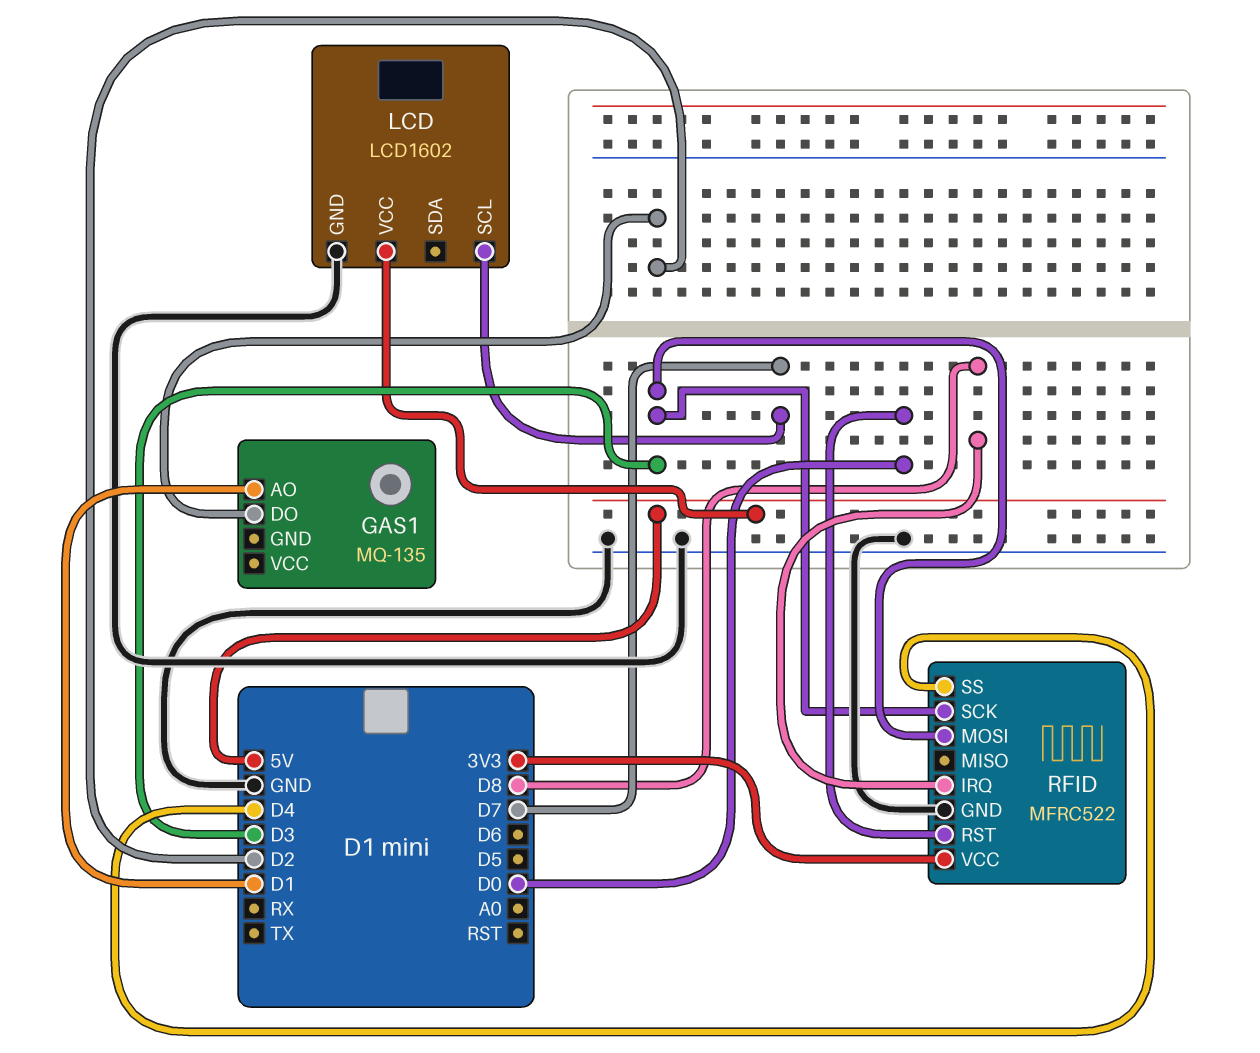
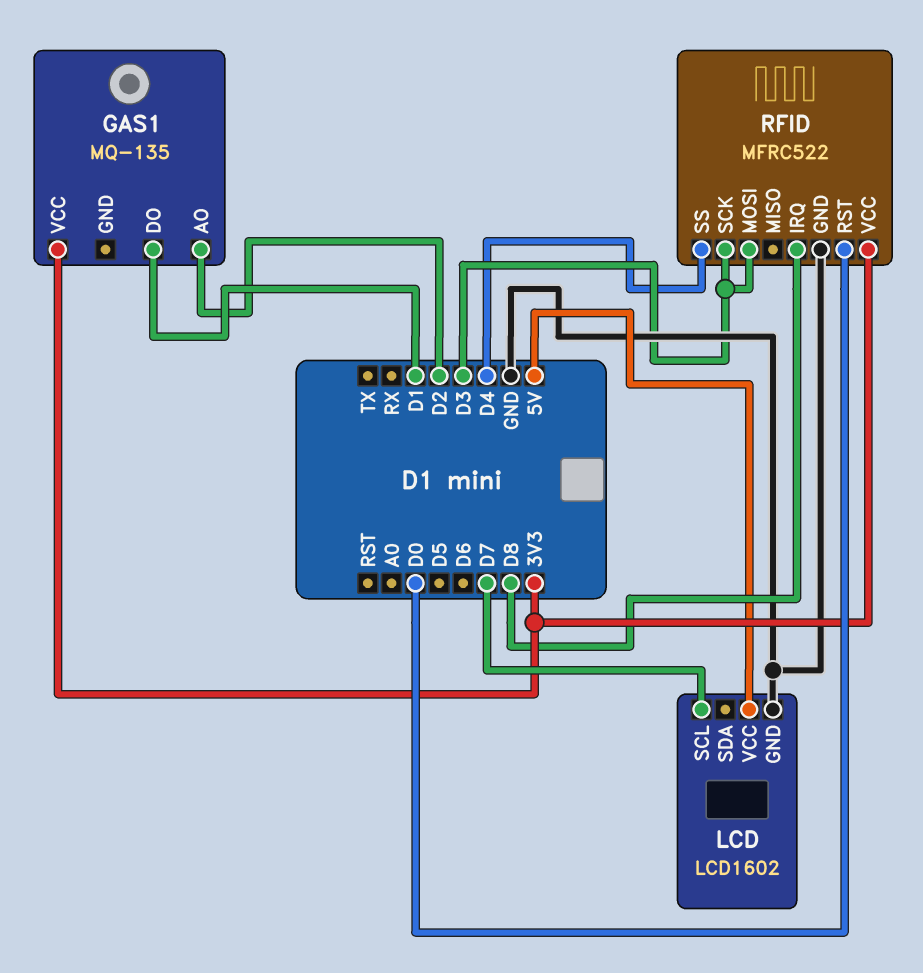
GAS1 pin AO: D1 -> D2
GAS1 pin DO: D2 -> D1
GAS1 pin VCC: none -> 3V3

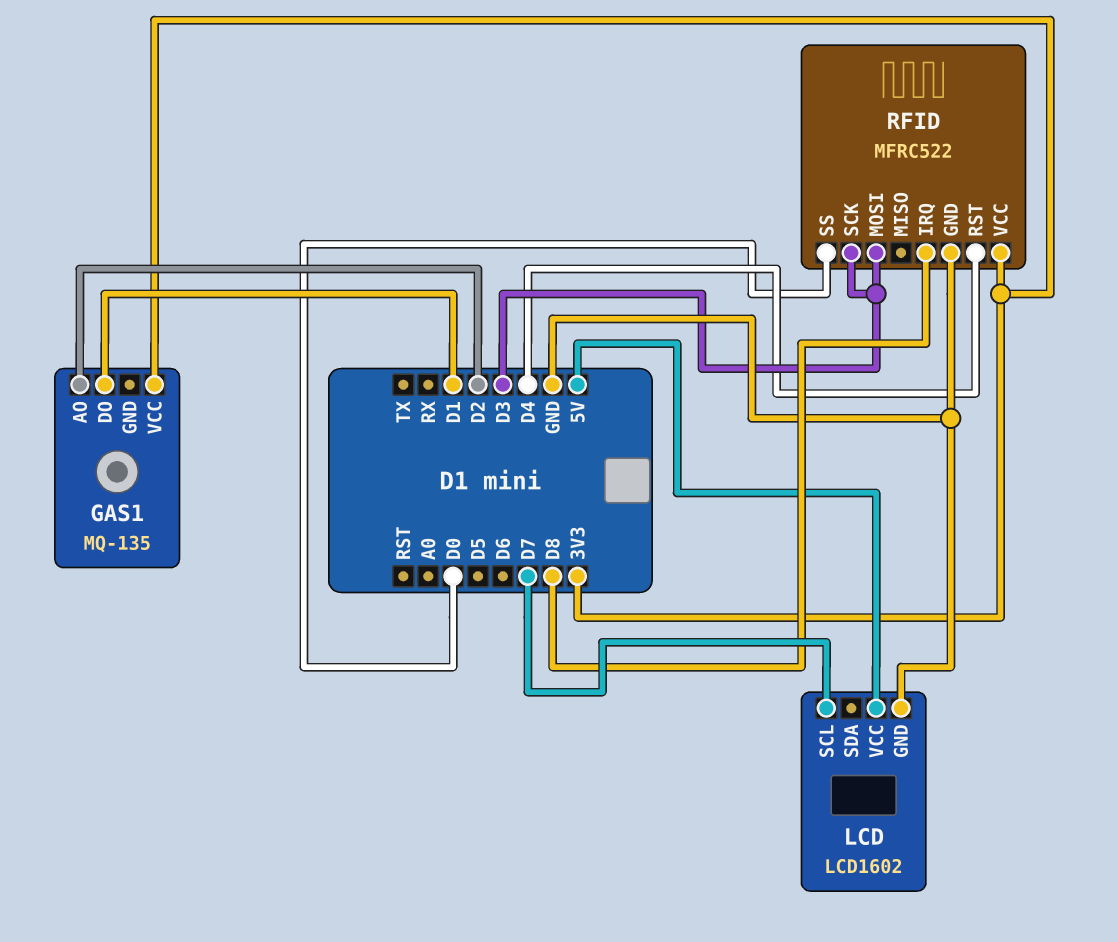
RFID pin RST: D0 -> D4
RFID pin SS: D4 -> D0

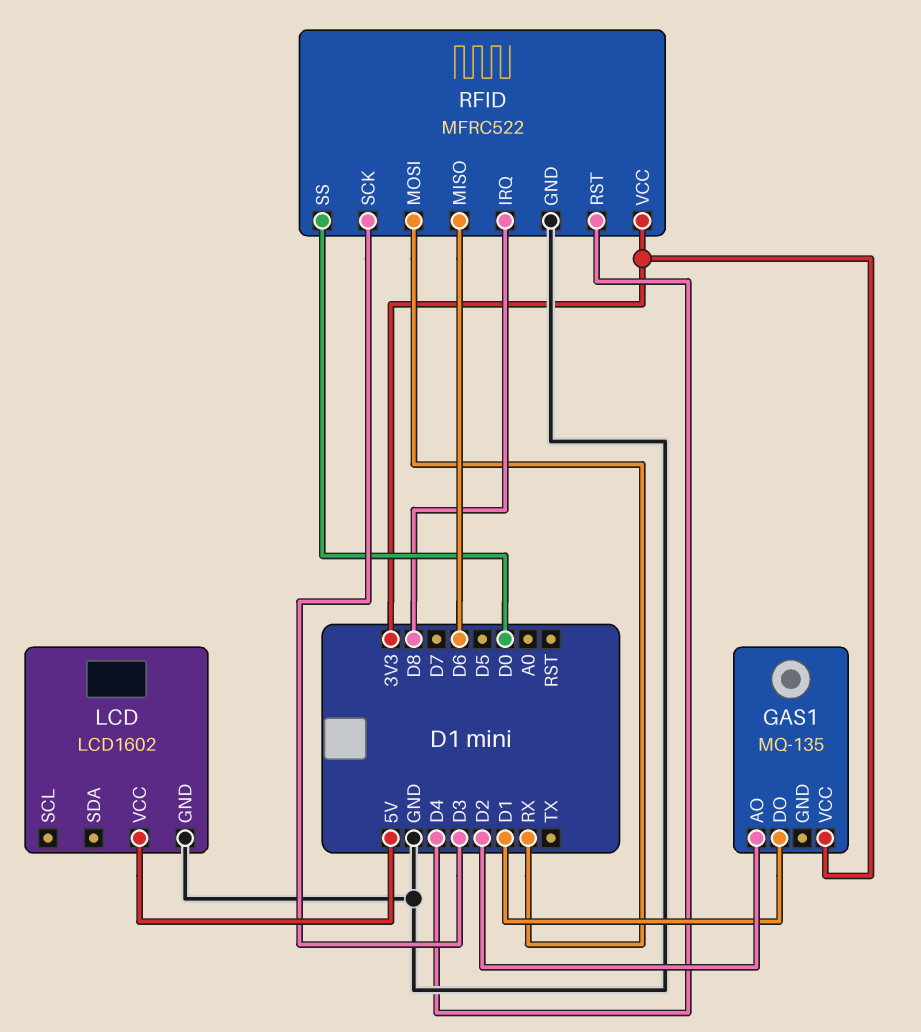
LCD pin SCL: D7 -> none
RFID pin MISO: none -> D6
RFID pin MOSI: D3 -> RX

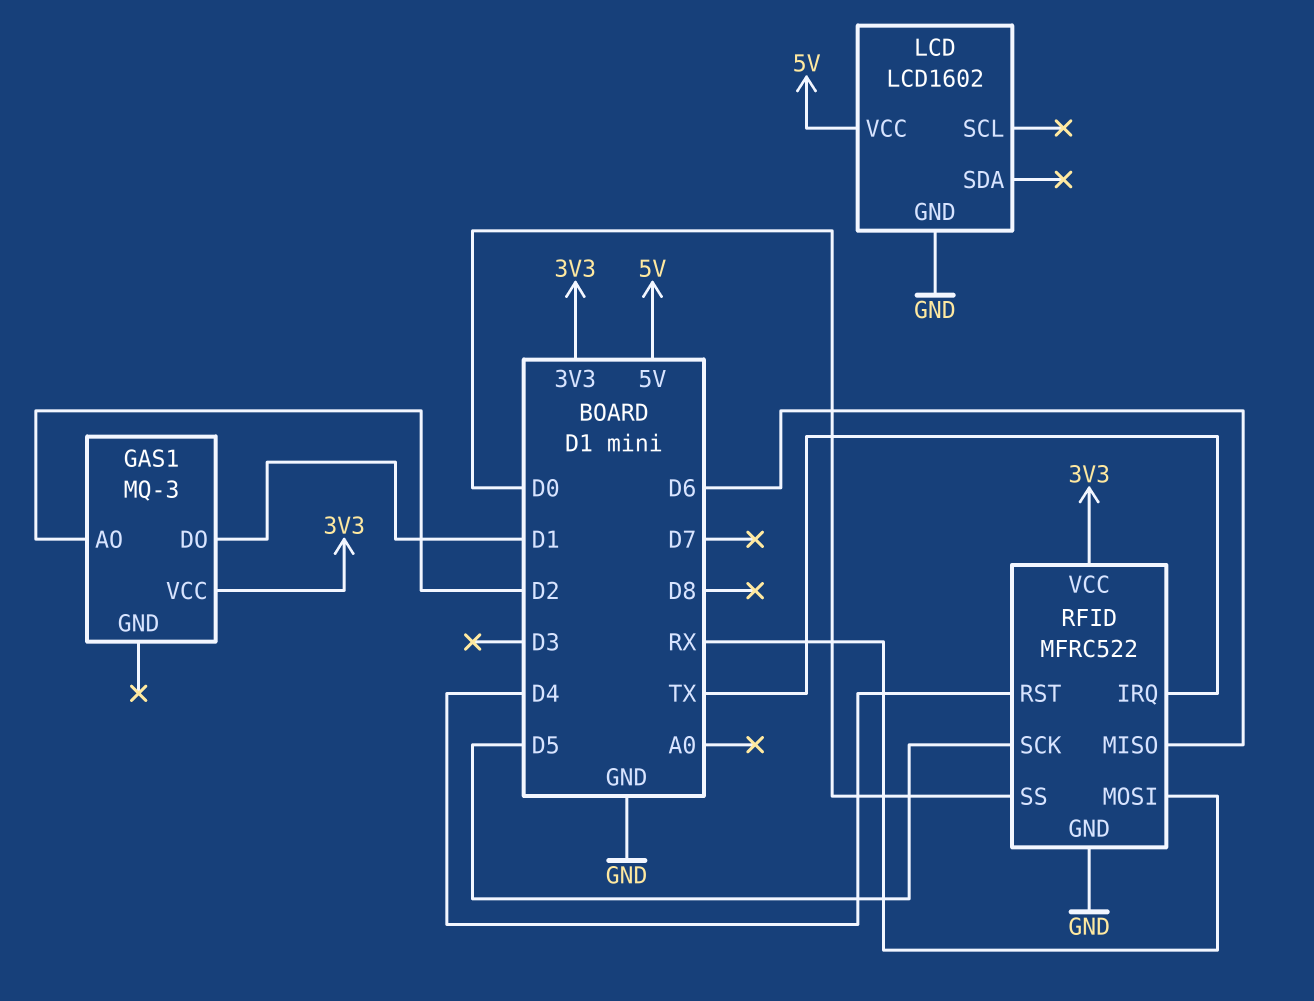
GAS1: MQ-135 -> MQ-3
RFID pin IRQ: D8 -> TX
RFID pin SCK: D3 -> D5

